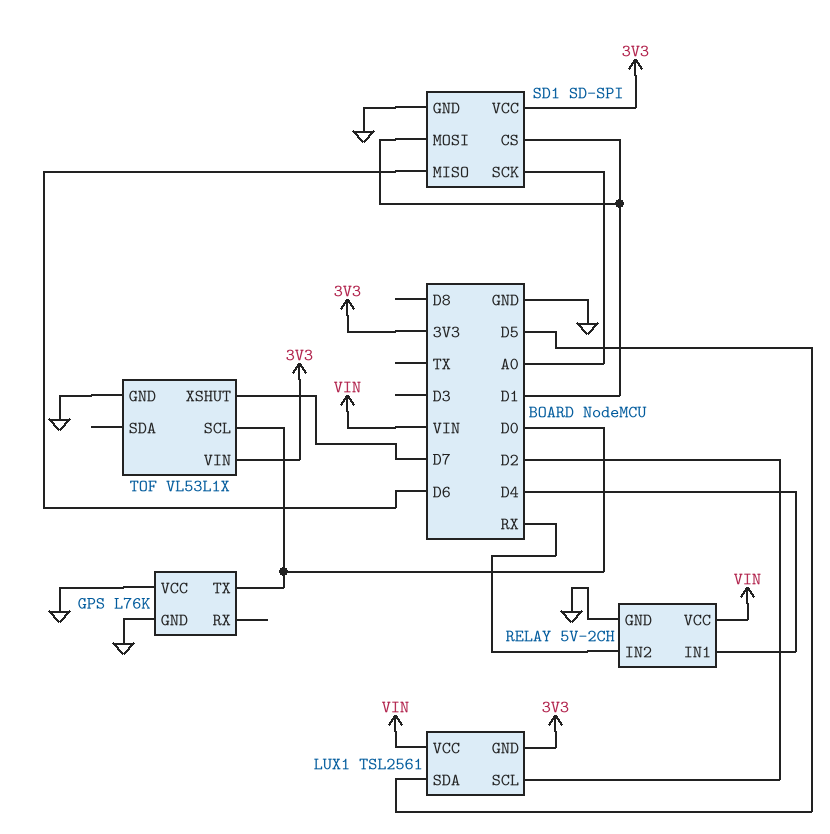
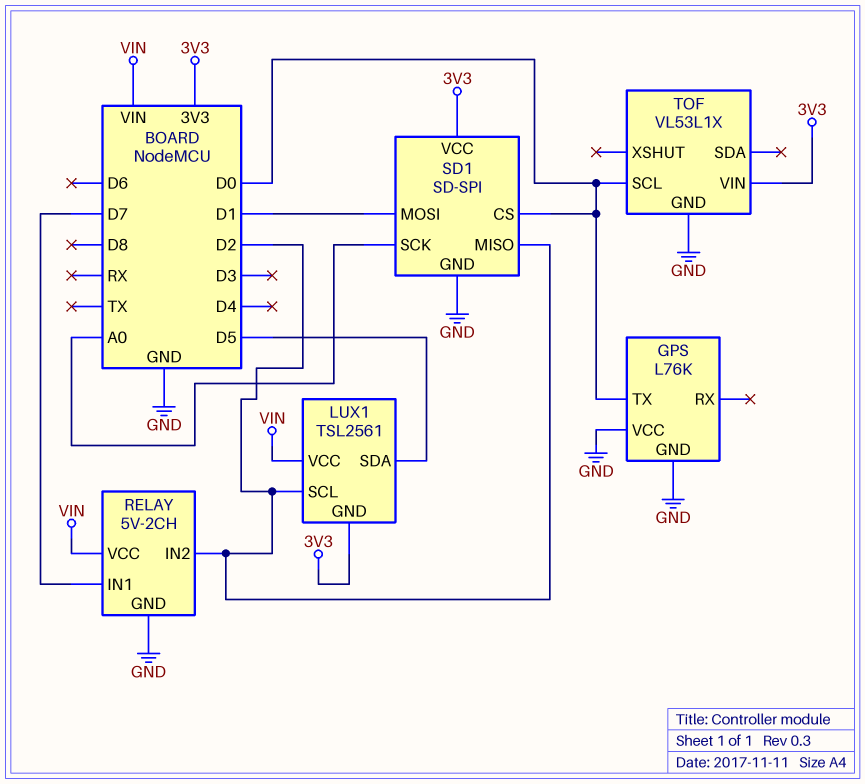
RELAY pin IN1: D4 -> D7
RELAY pin IN2: RX -> D2
SD1 pin CS: D1 -> D0
SD1 pin MISO: D6 -> D2
TOF pin XSHUT: D7 -> none

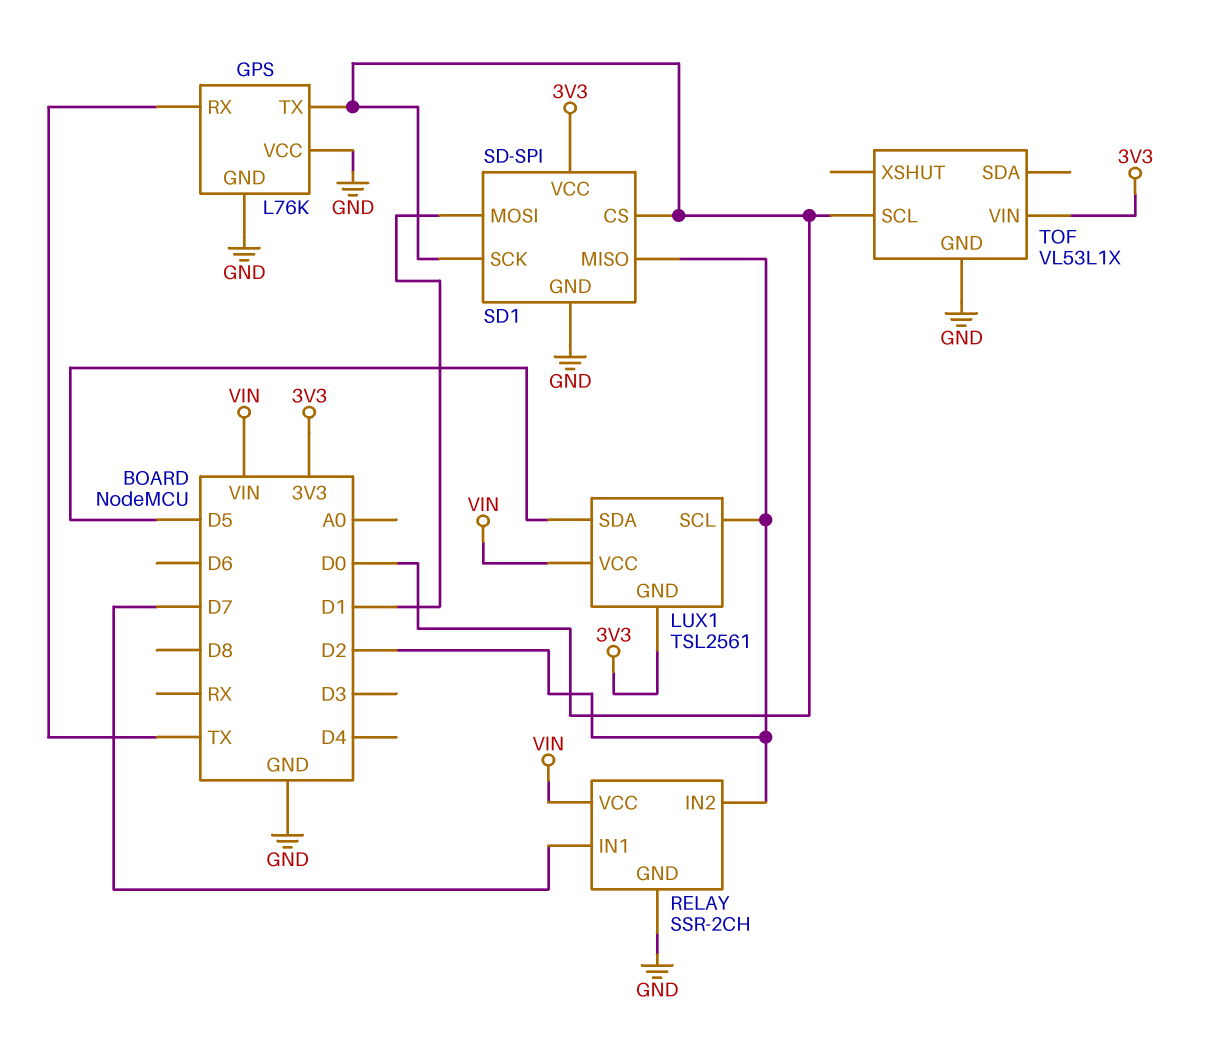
GPS pin RX: none -> TX
RELAY: 5V-2CH -> SSR-2CH
SD1 pin SCK: A0 -> D0

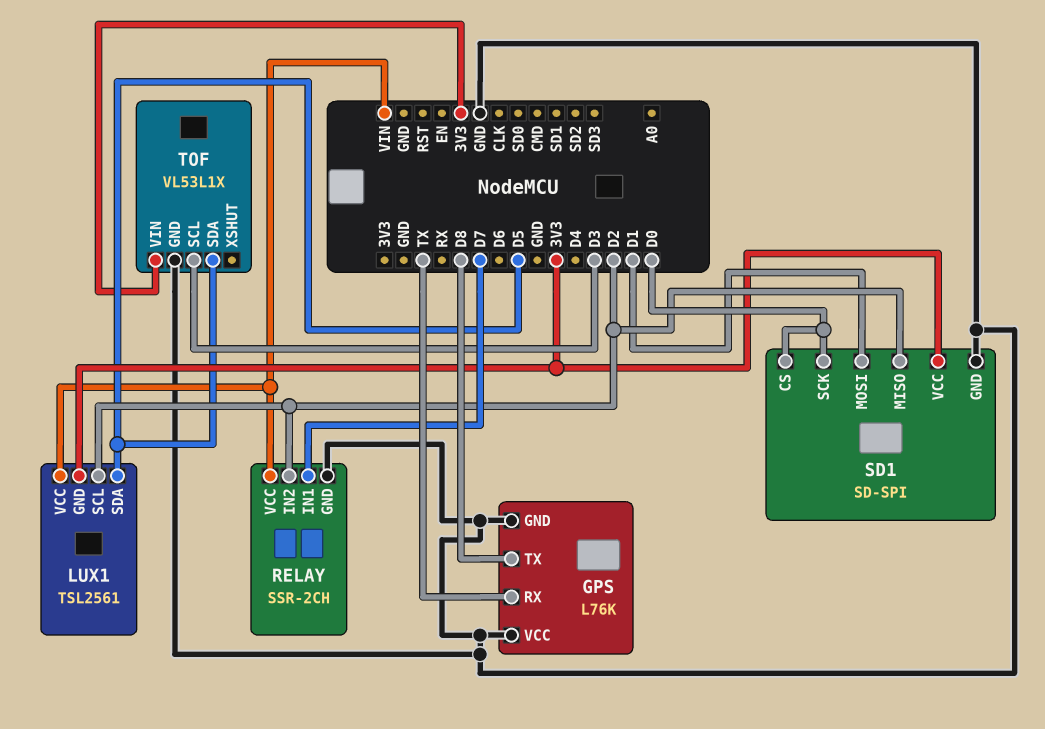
GPS pin TX: D0 -> D8
TOF pin SCL: D0 -> D3
TOF pin SDA: none -> D5

